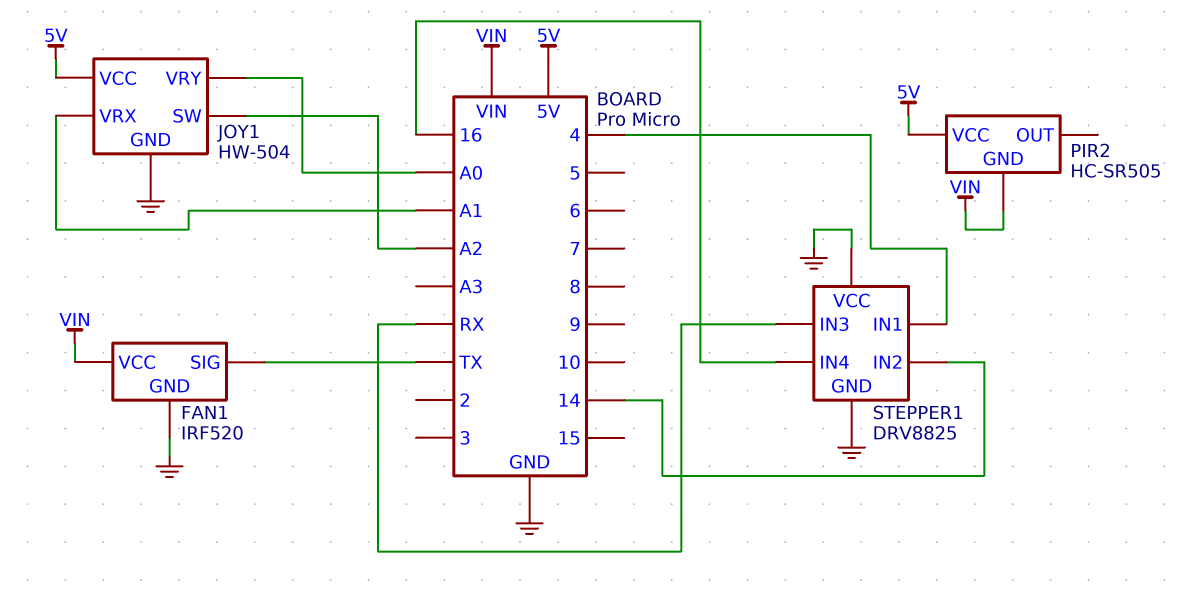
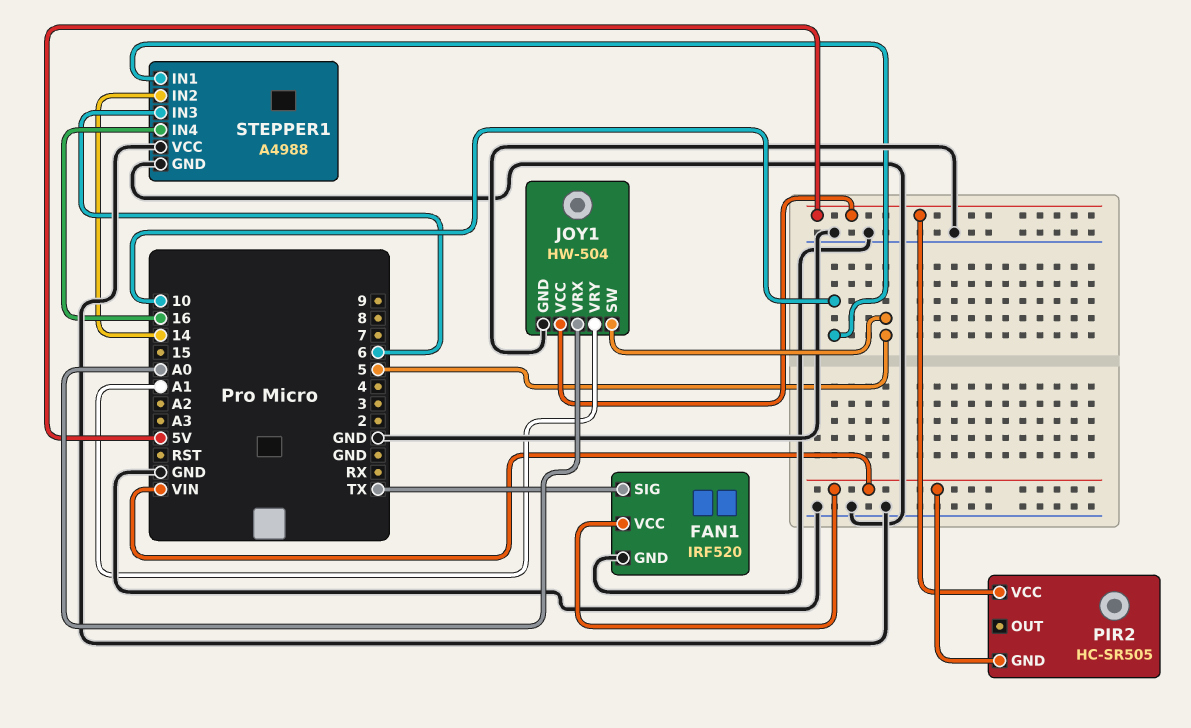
JOY1 pin SW: A2 -> 5
JOY1 pin VRX: A1 -> A0
JOY1 pin VRY: A0 -> A1
STEPPER1: DRV8825 -> A4988
STEPPER1 pin IN1: 4 -> 10
STEPPER1 pin IN3: RX -> 6

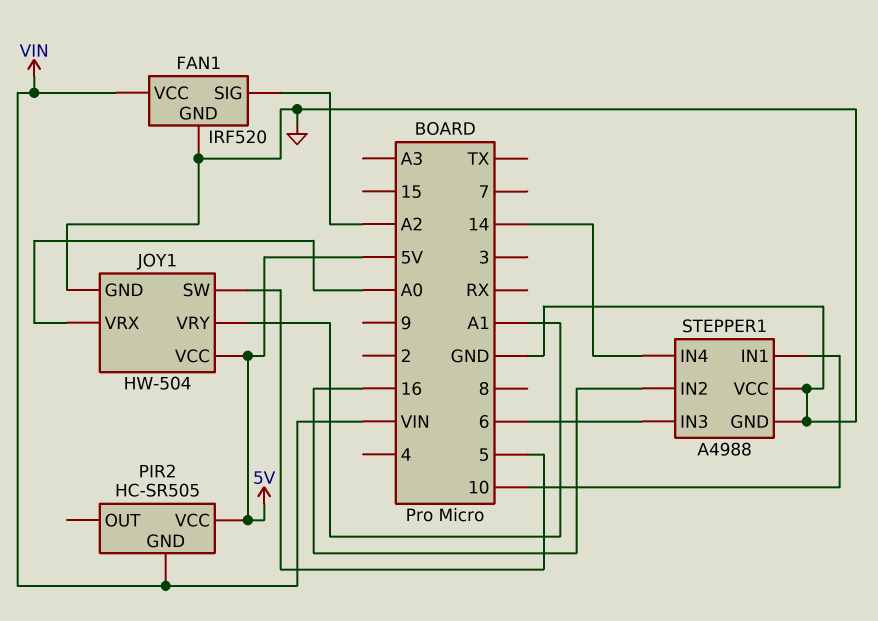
FAN1 pin SIG: TX -> A2
STEPPER1 pin IN2: 14 -> 16
STEPPER1 pin IN4: 16 -> 14

